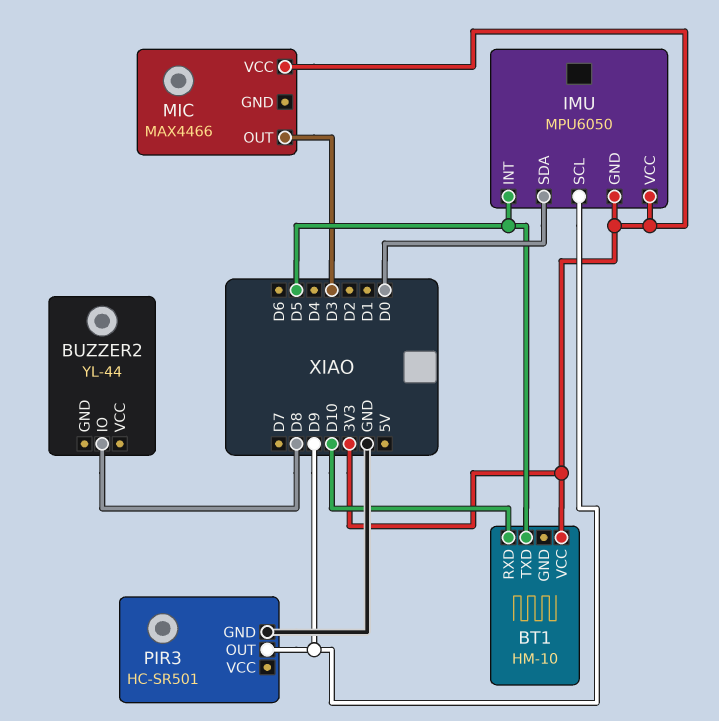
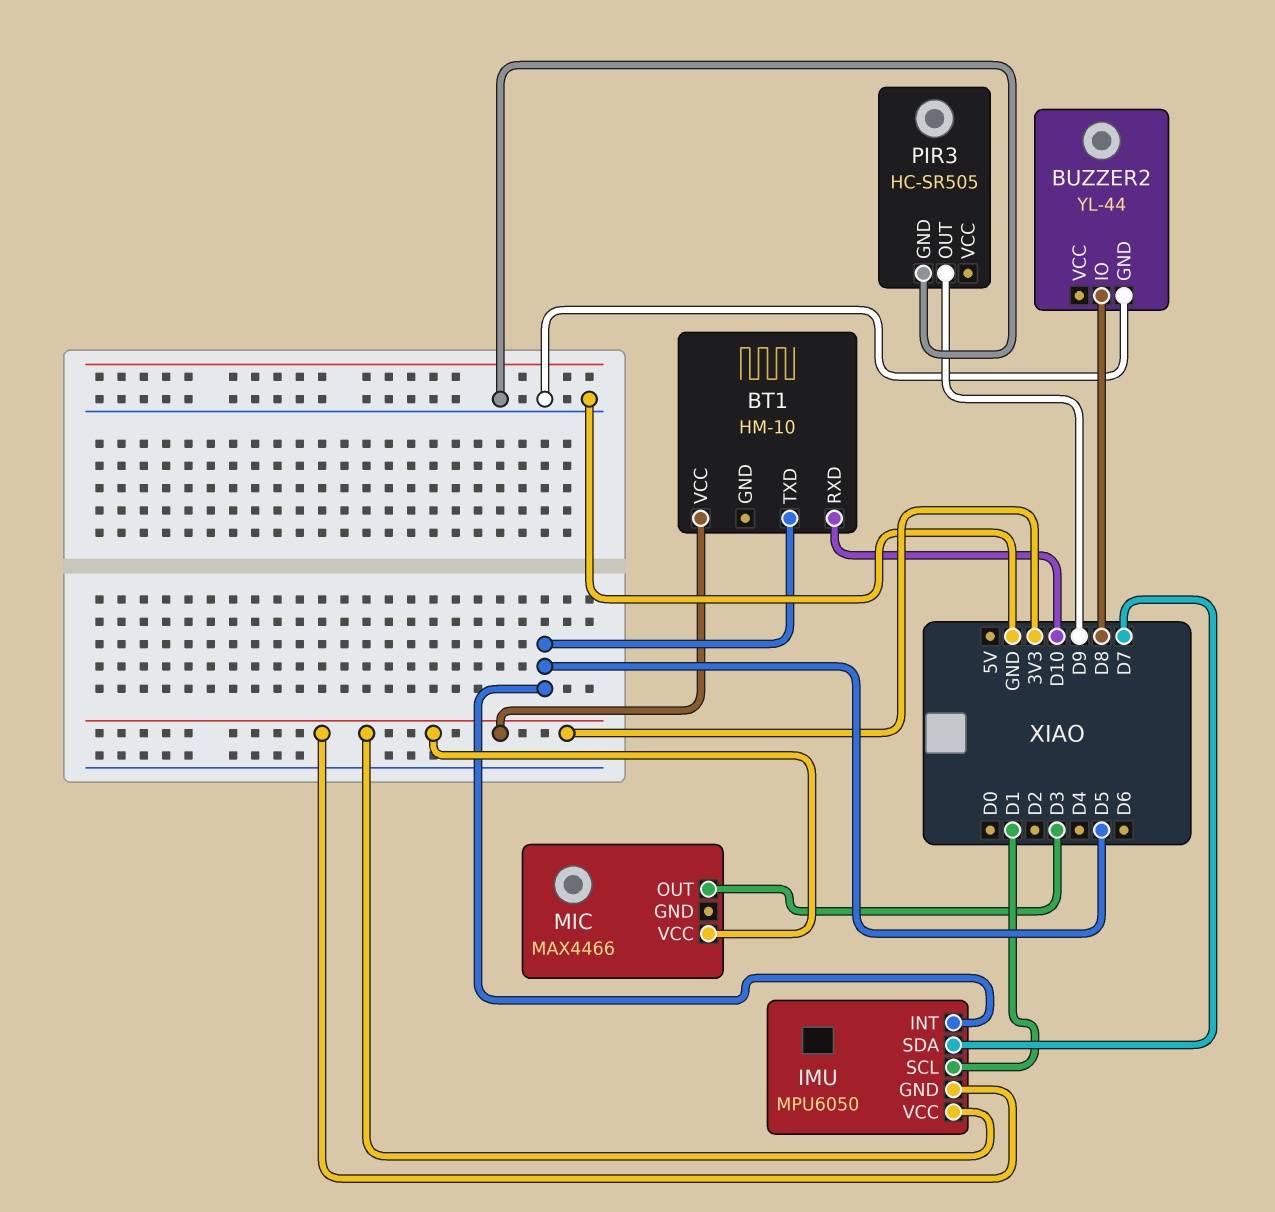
BUZZER2 pin GND: none -> GND
IMU pin SCL: D9 -> D1
IMU pin SDA: D0 -> D7
PIR3: HC-SR501 -> HC-SR505

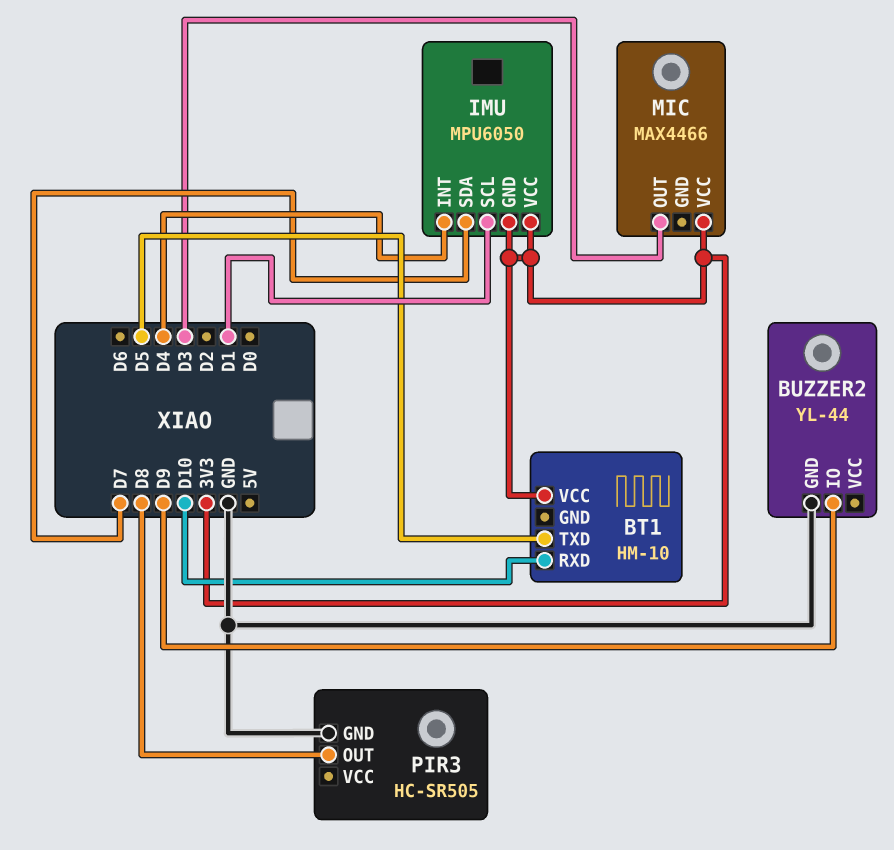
BUZZER2 pin IO: D8 -> D9
IMU pin INT: D5 -> D4
PIR3 pin OUT: D9 -> D8

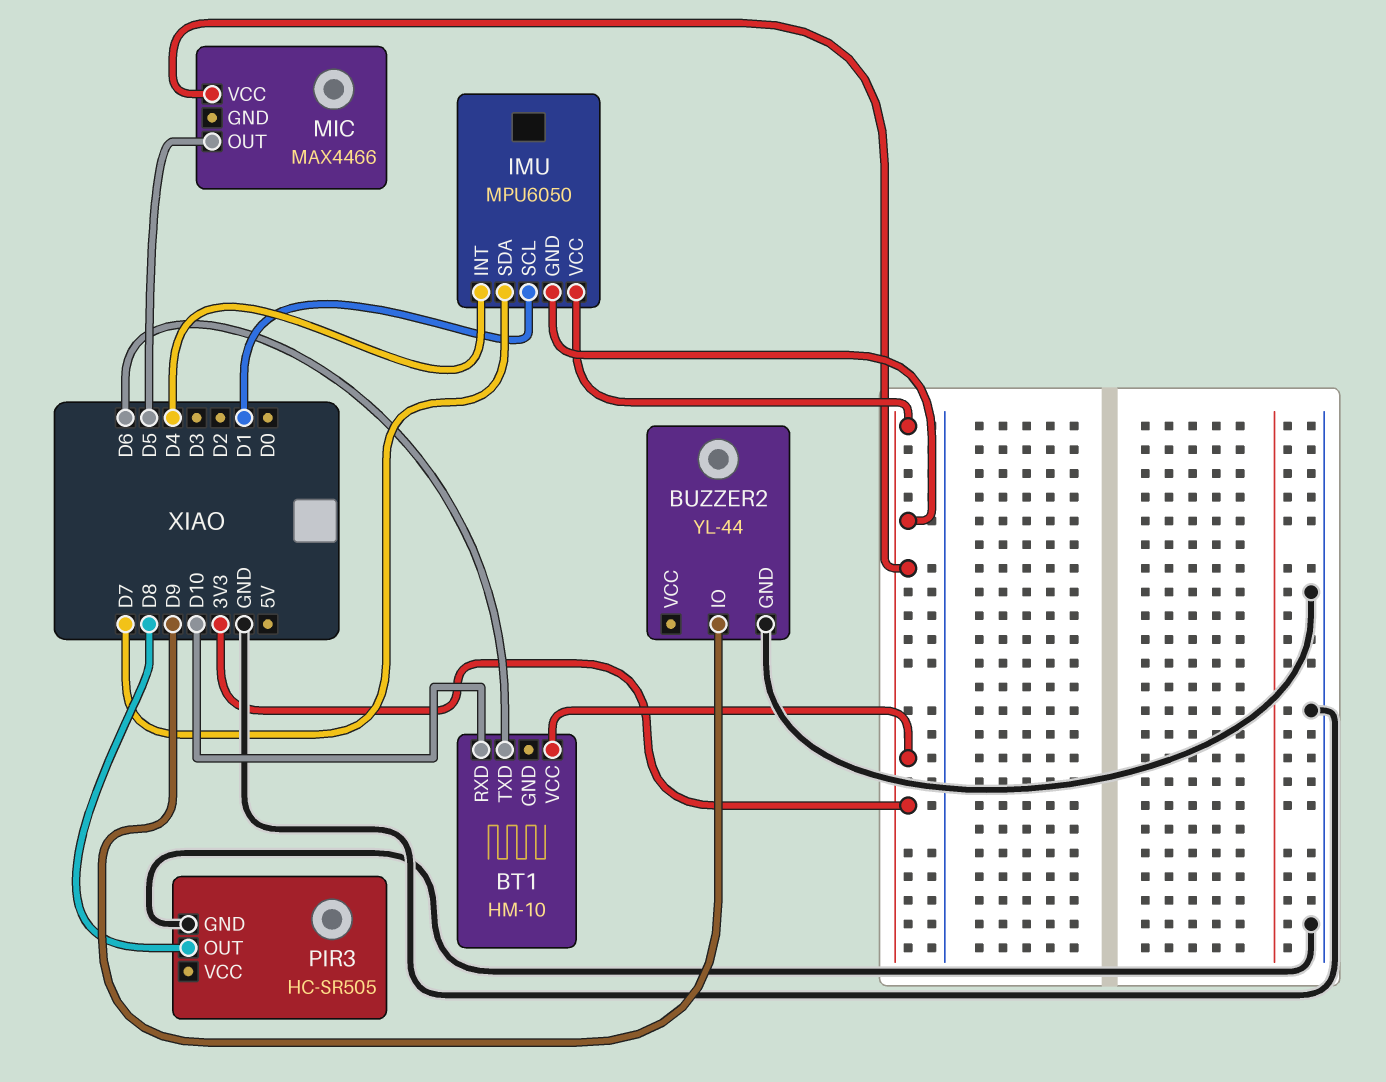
BT1 pin TXD: D5 -> D6
MIC pin OUT: D3 -> D5

